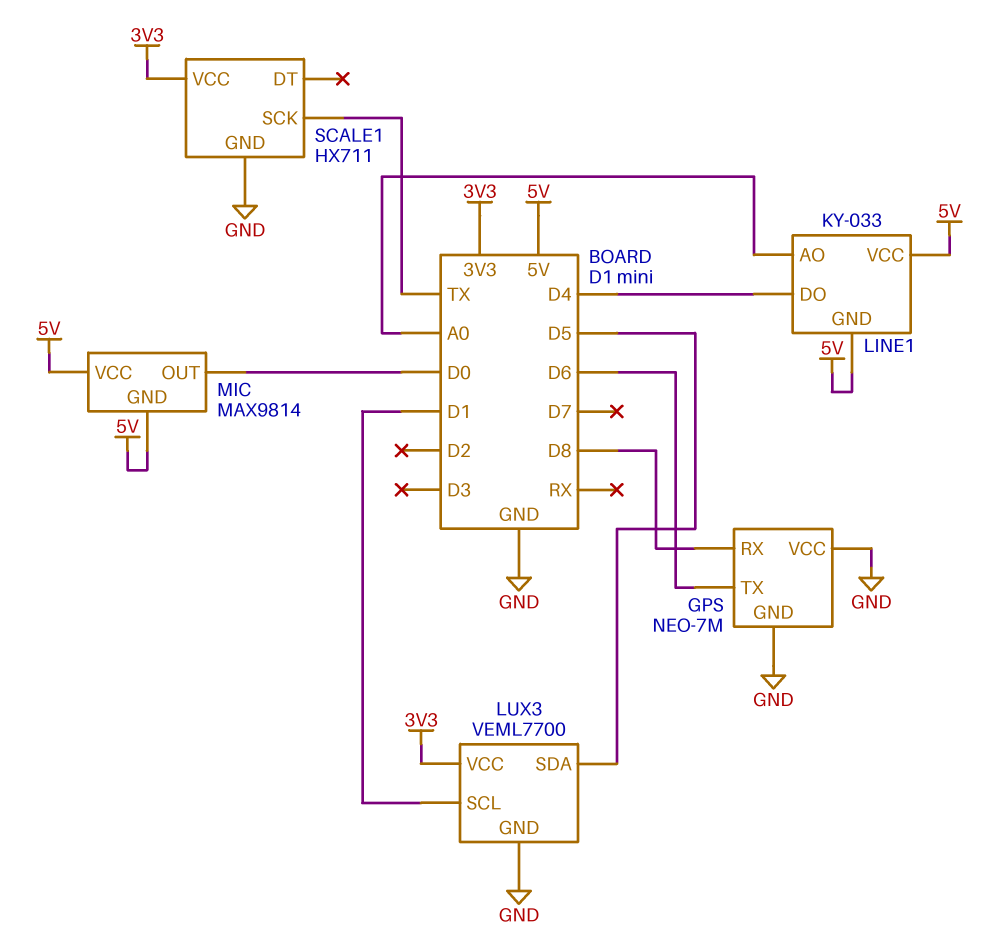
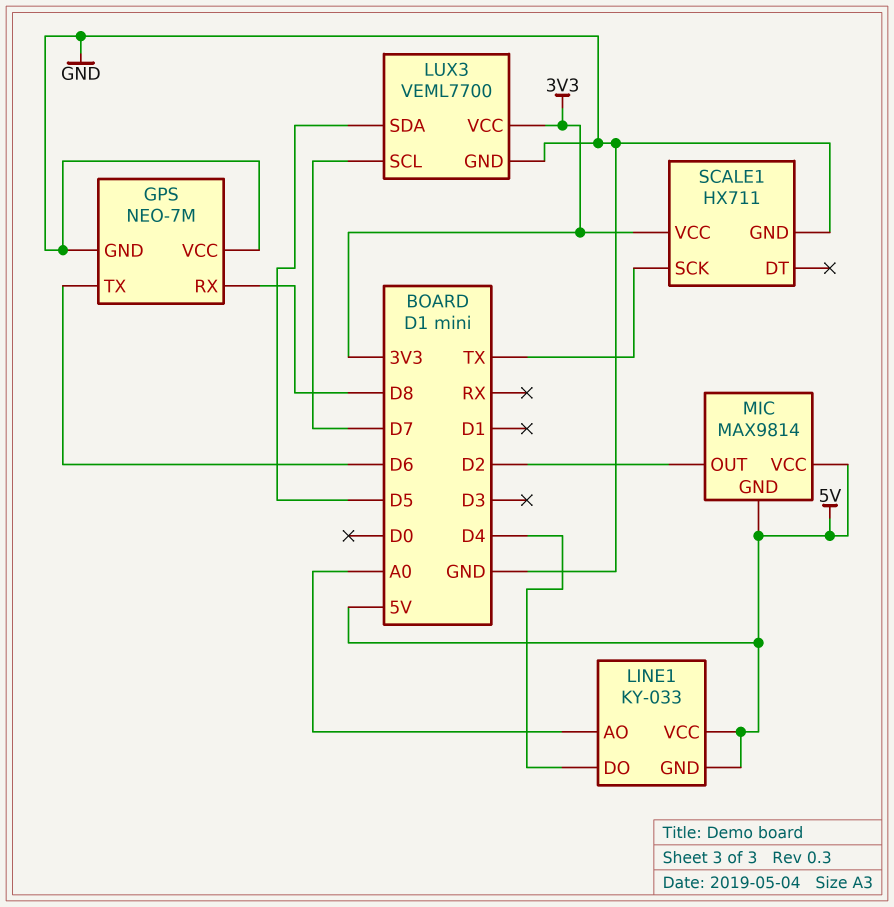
LUX3 pin SCL: D1 -> D7
MIC pin OUT: D0 -> D2

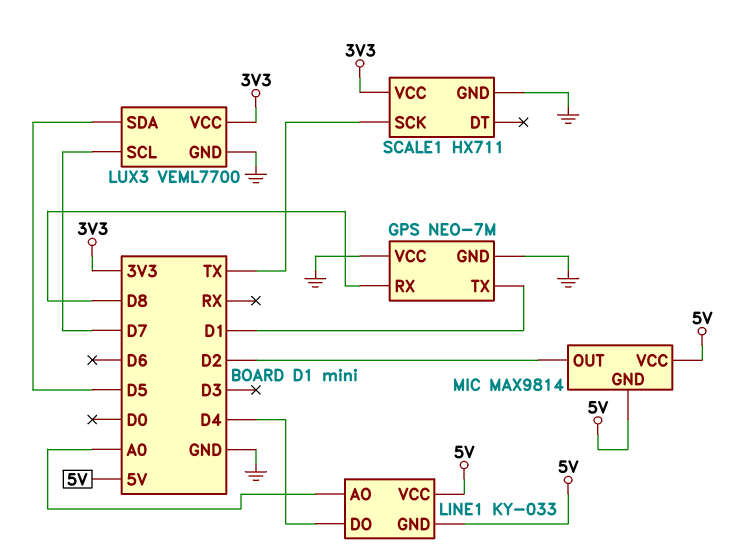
GPS pin TX: D6 -> D1

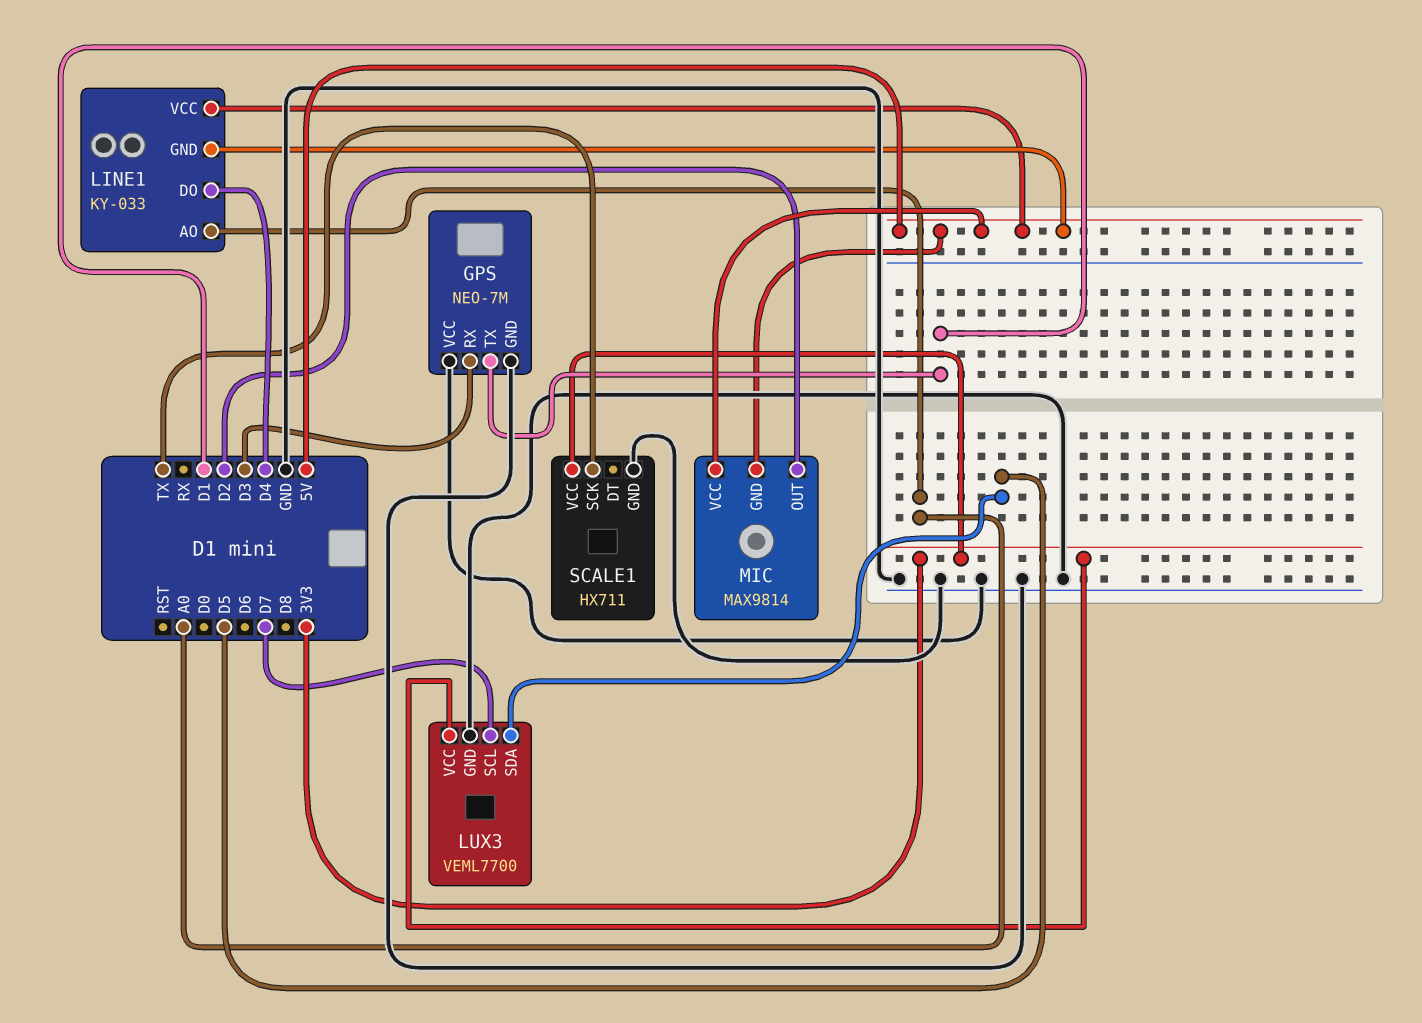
GPS pin RX: D8 -> D3

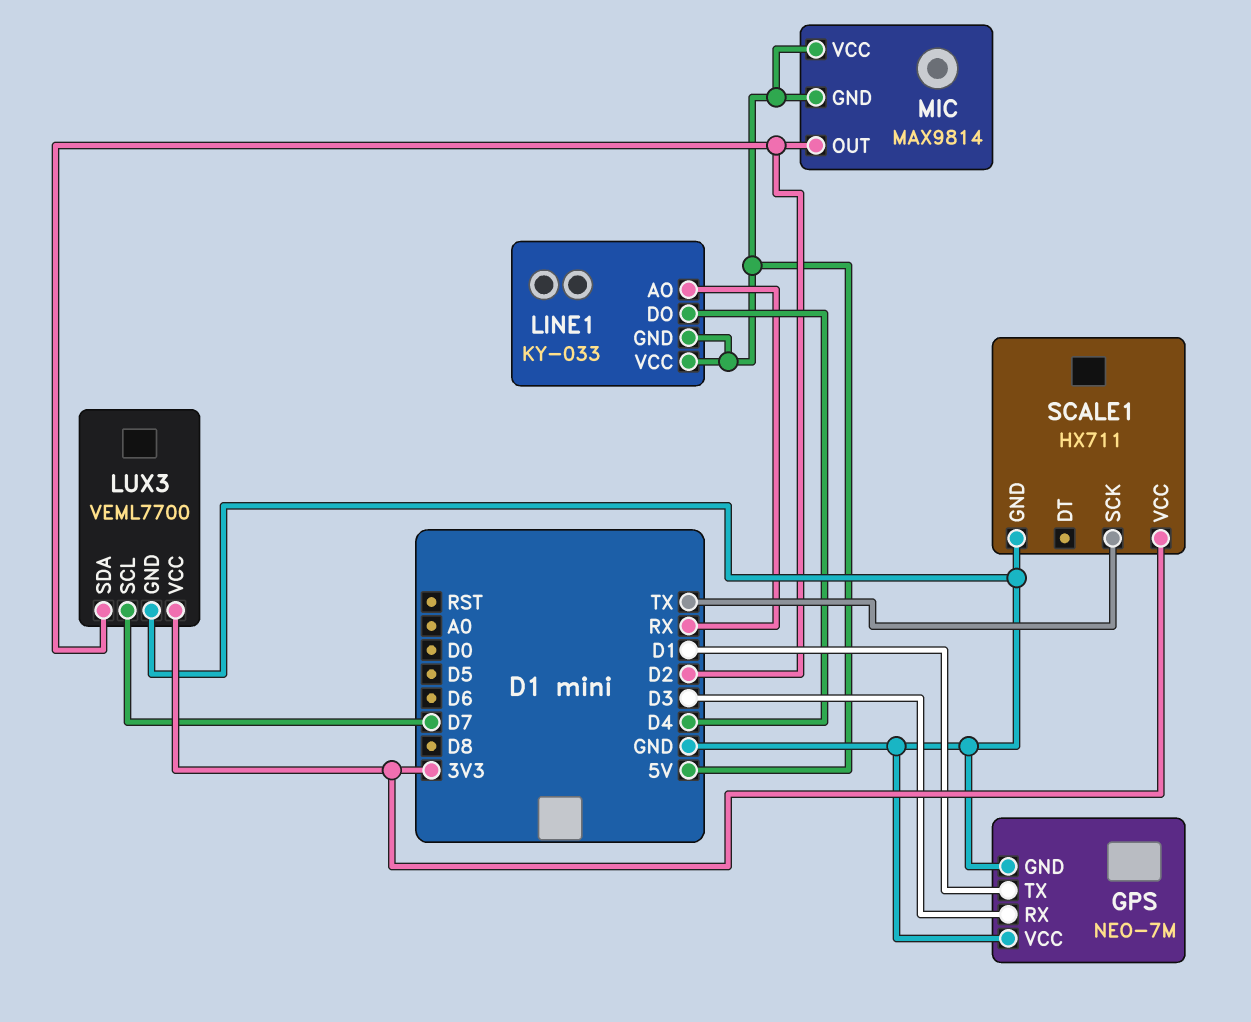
LINE1 pin AO: A0 -> RX
LUX3 pin SDA: D5 -> D2

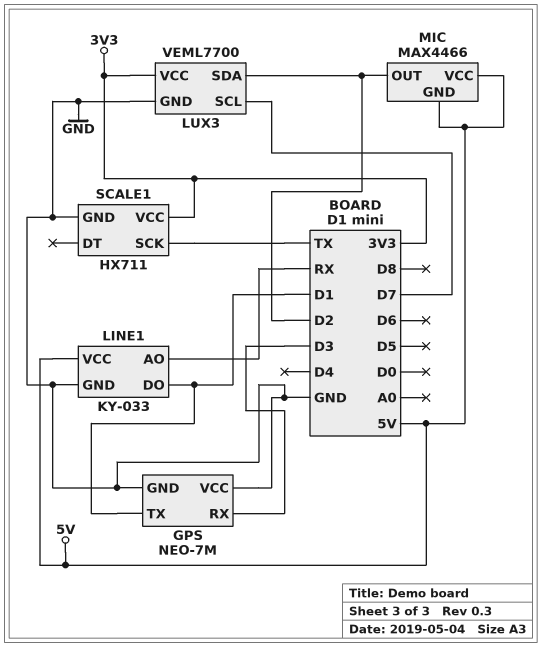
LINE1 pin DO: D4 -> D1
LINE1 pin GND: 5V -> GND
MIC: MAX9814 -> MAX4466

